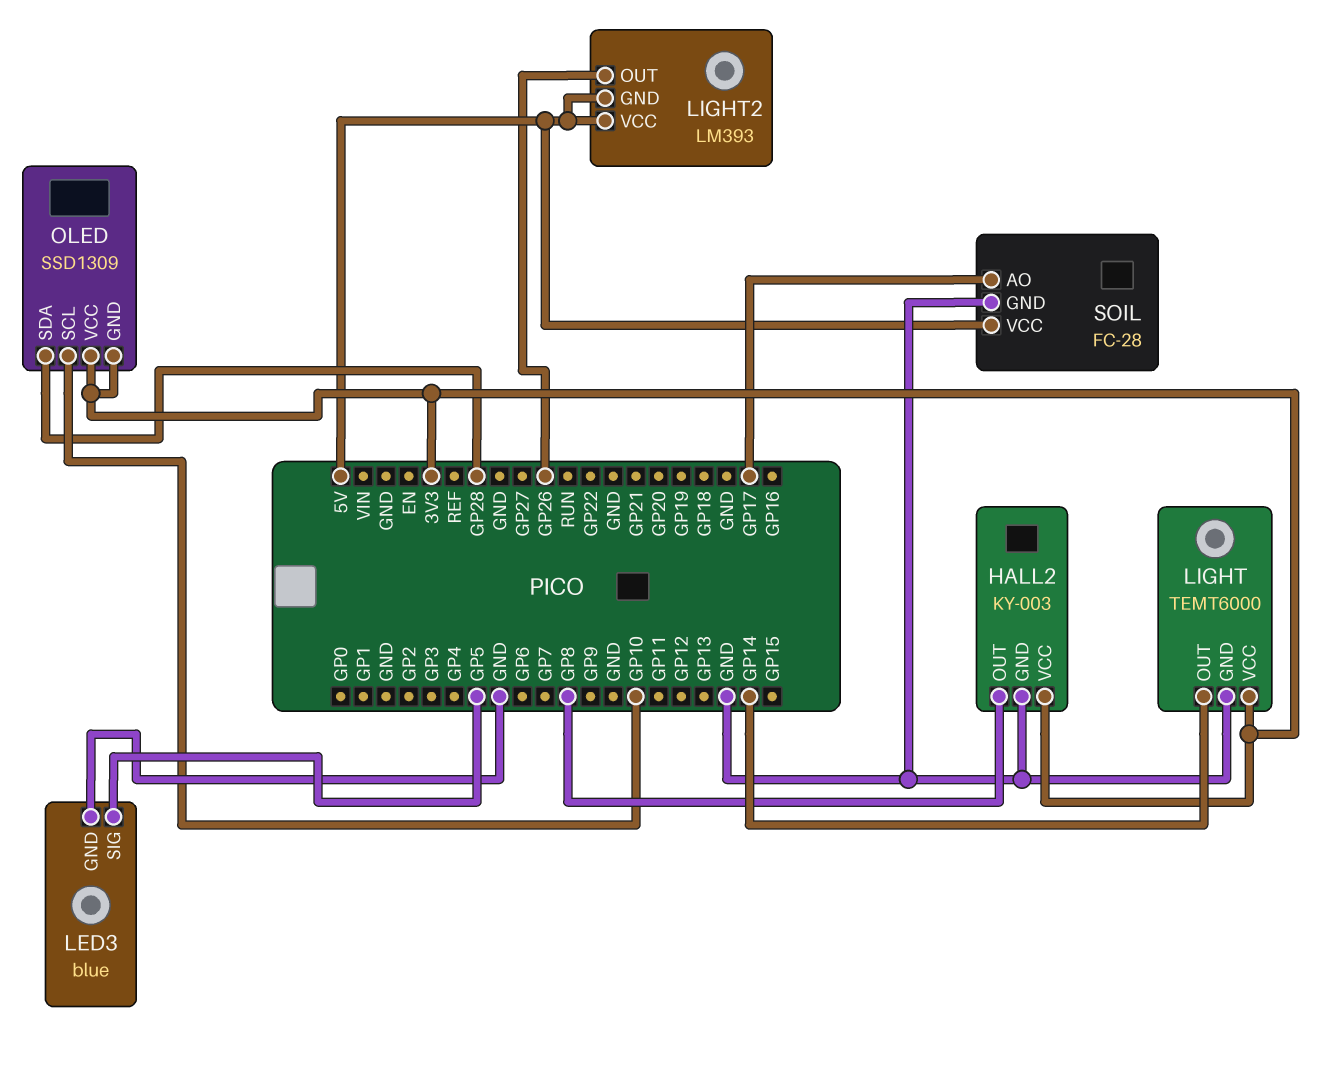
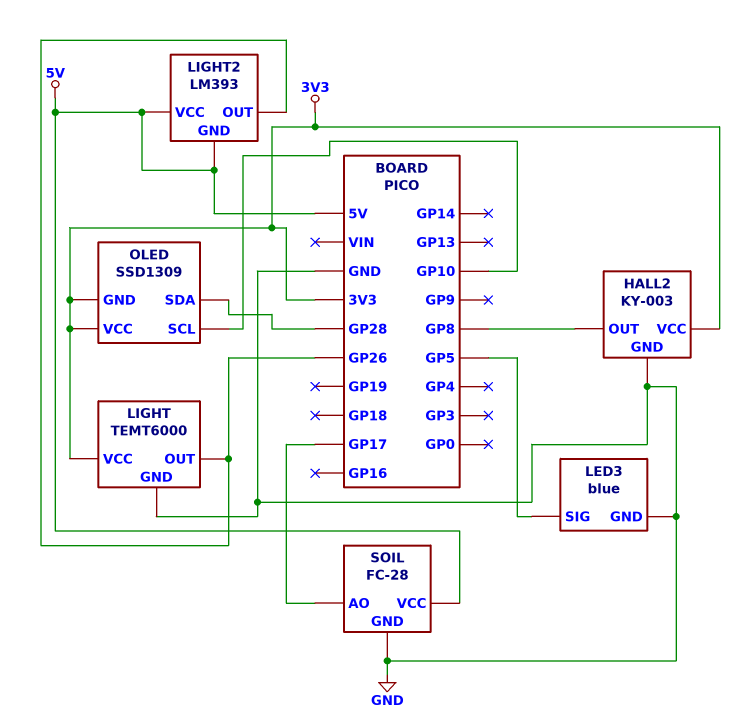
LIGHT pin OUT: GP14 -> GP26

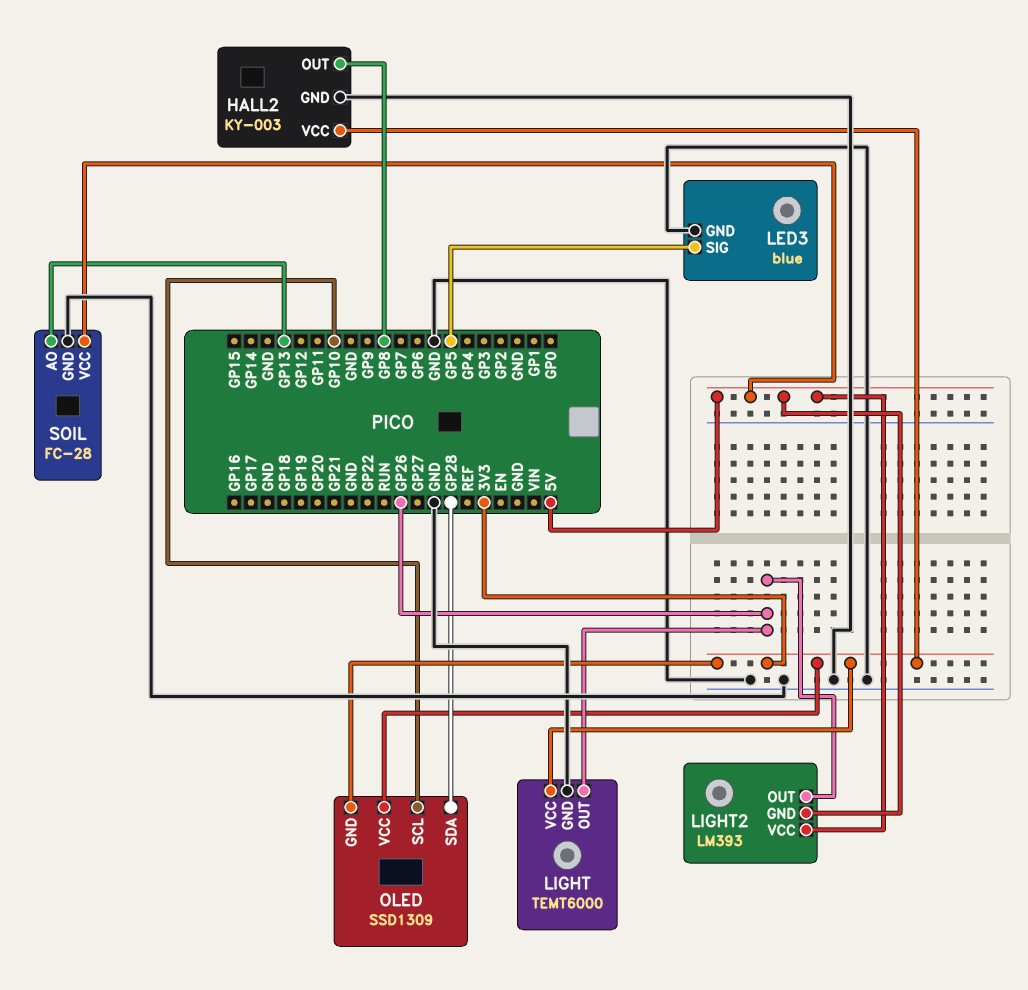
SOIL pin AO: GP17 -> GP13

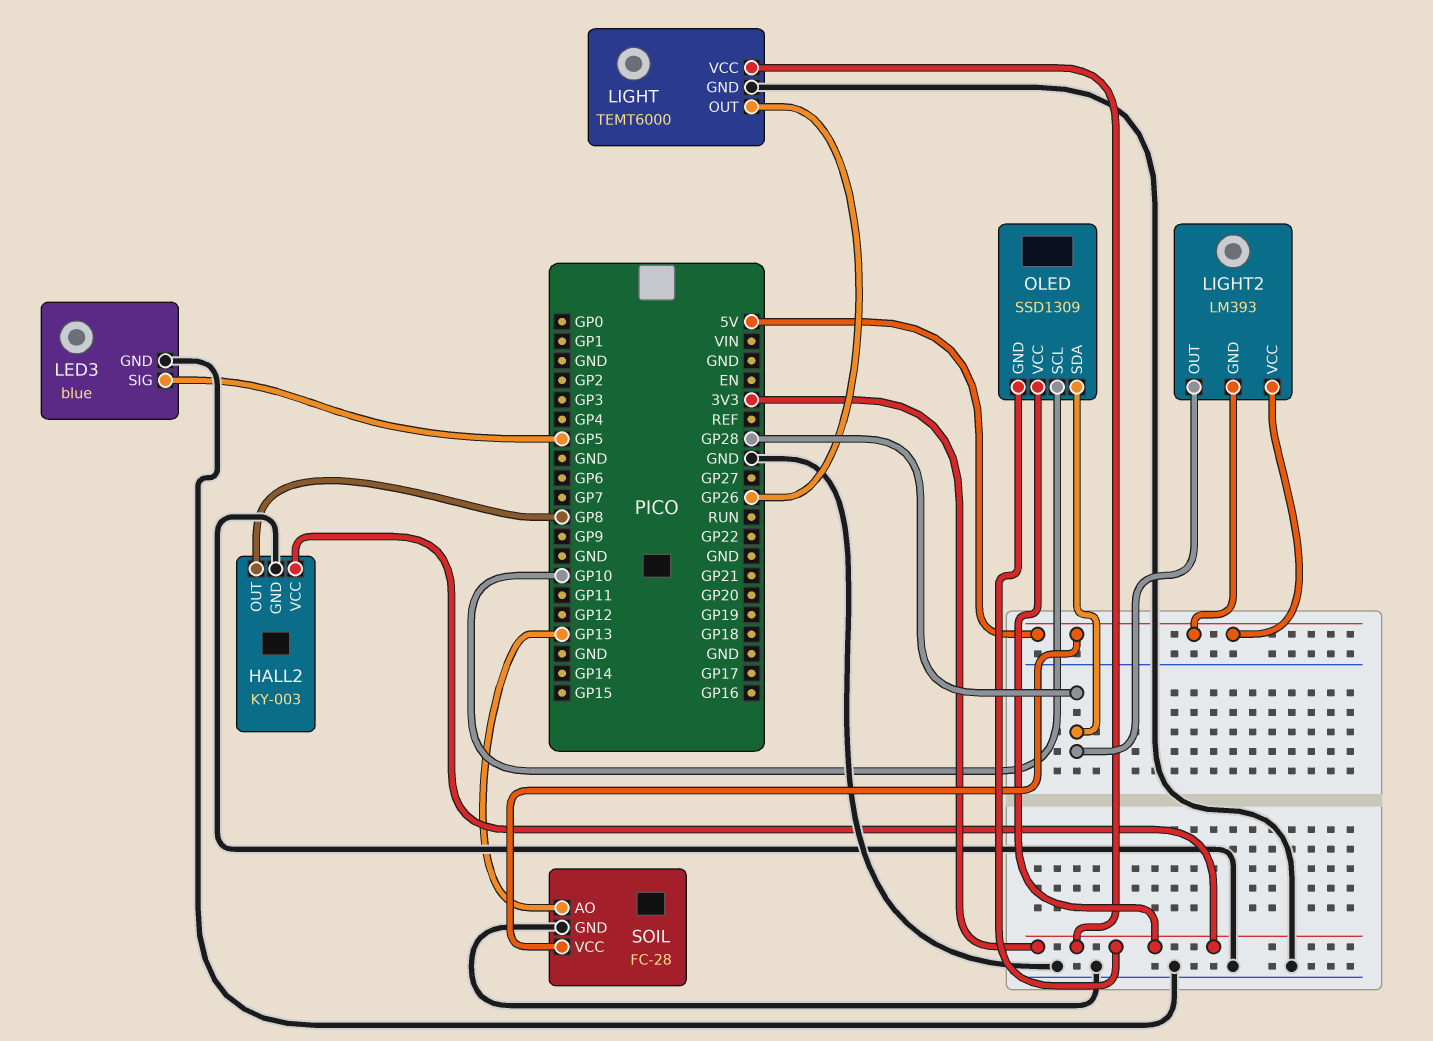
LIGHT2 pin OUT: GP26 -> GP28

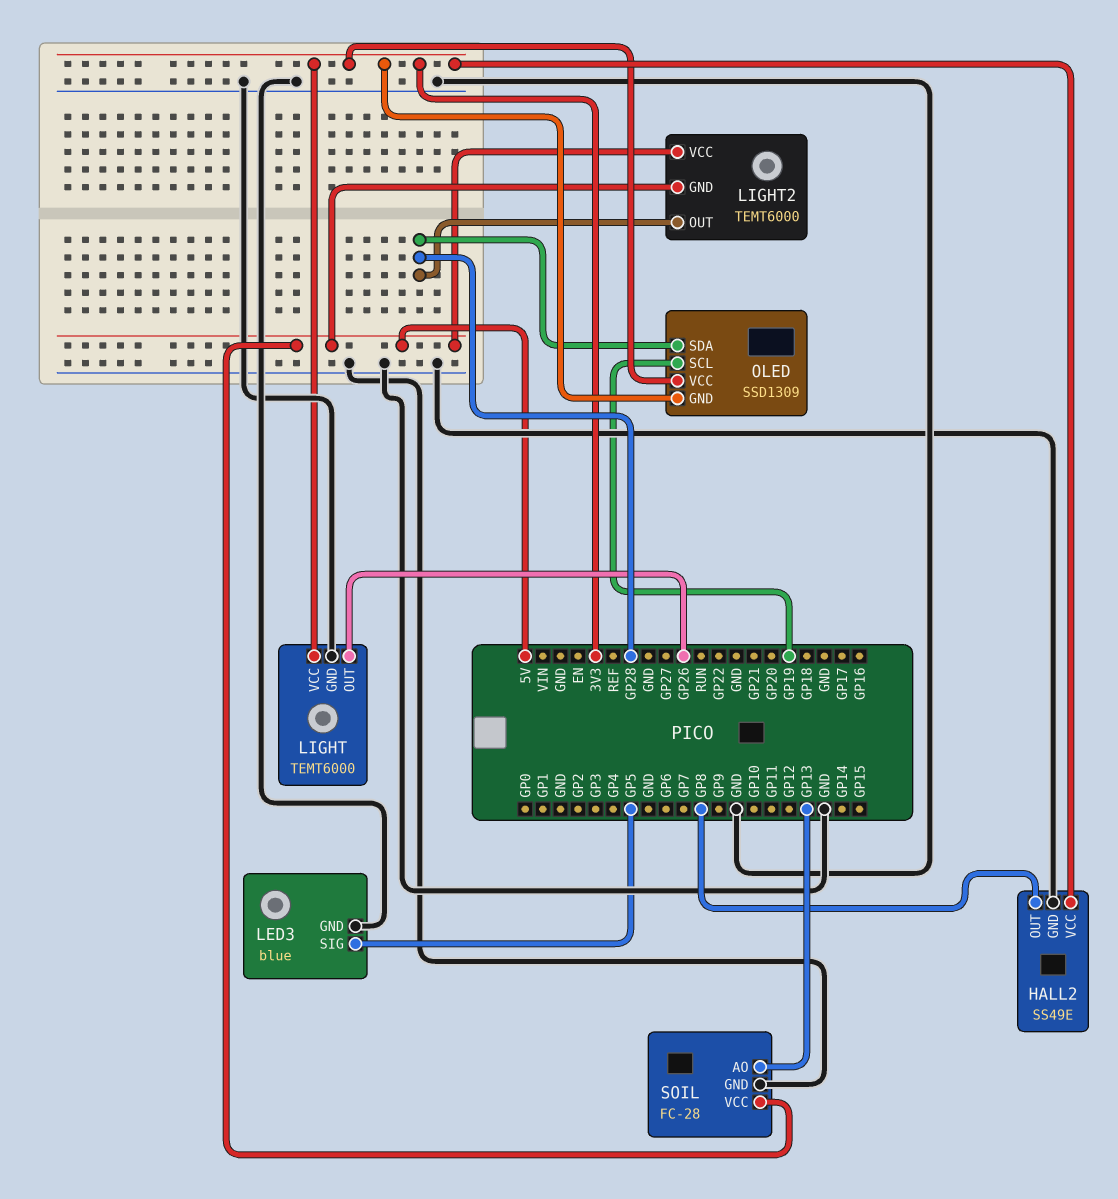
HALL2: KY-003 -> SS49E
LIGHT2: LM393 -> TEMT6000
OLED pin SCL: GP10 -> GP19

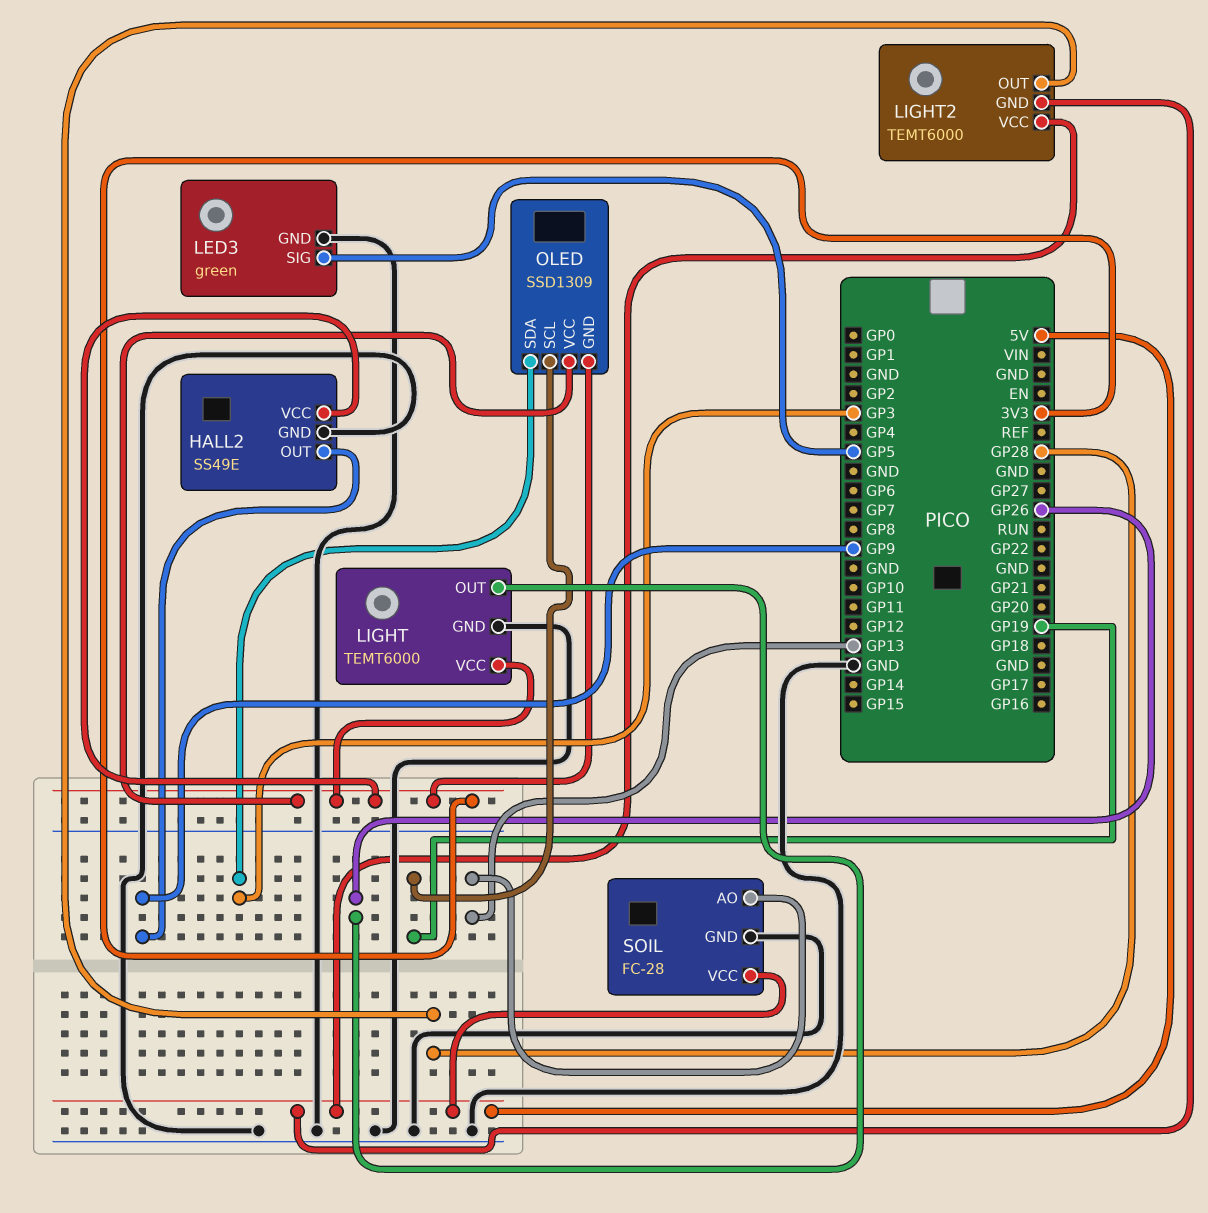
HALL2 pin OUT: GP8 -> GP9
LED3: blue -> green
OLED pin SDA: GP28 -> GP3

